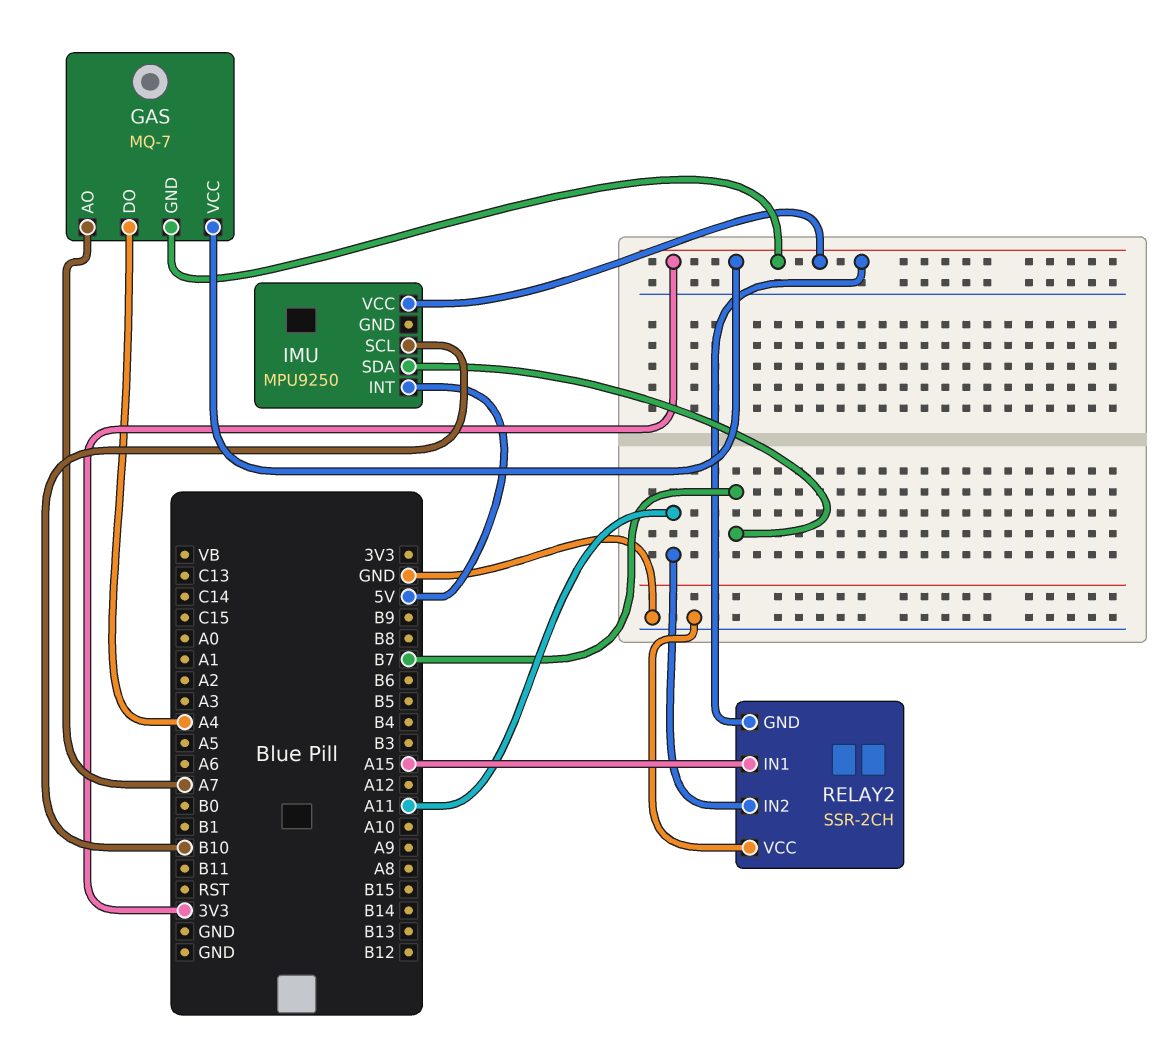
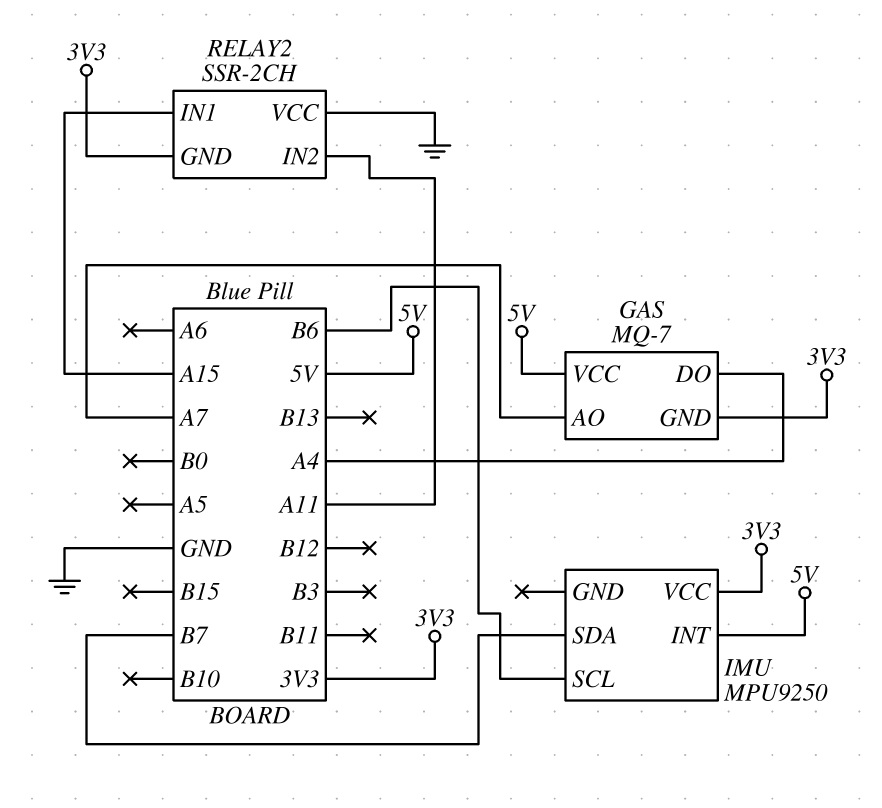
GAS pin VCC: 3V3 -> 5V
IMU pin SCL: B10 -> B6

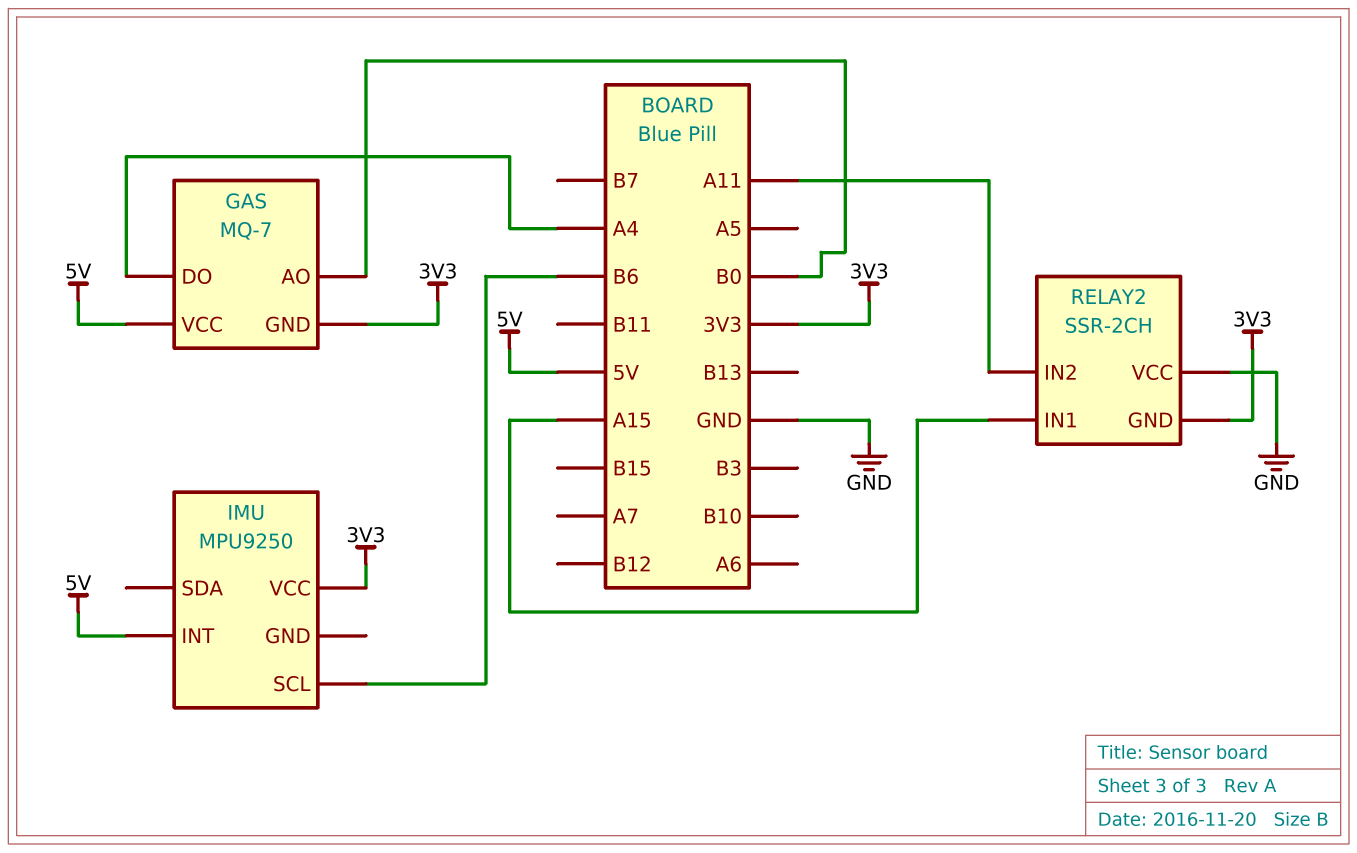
GAS pin AO: A7 -> B0
IMU pin SDA: B7 -> none

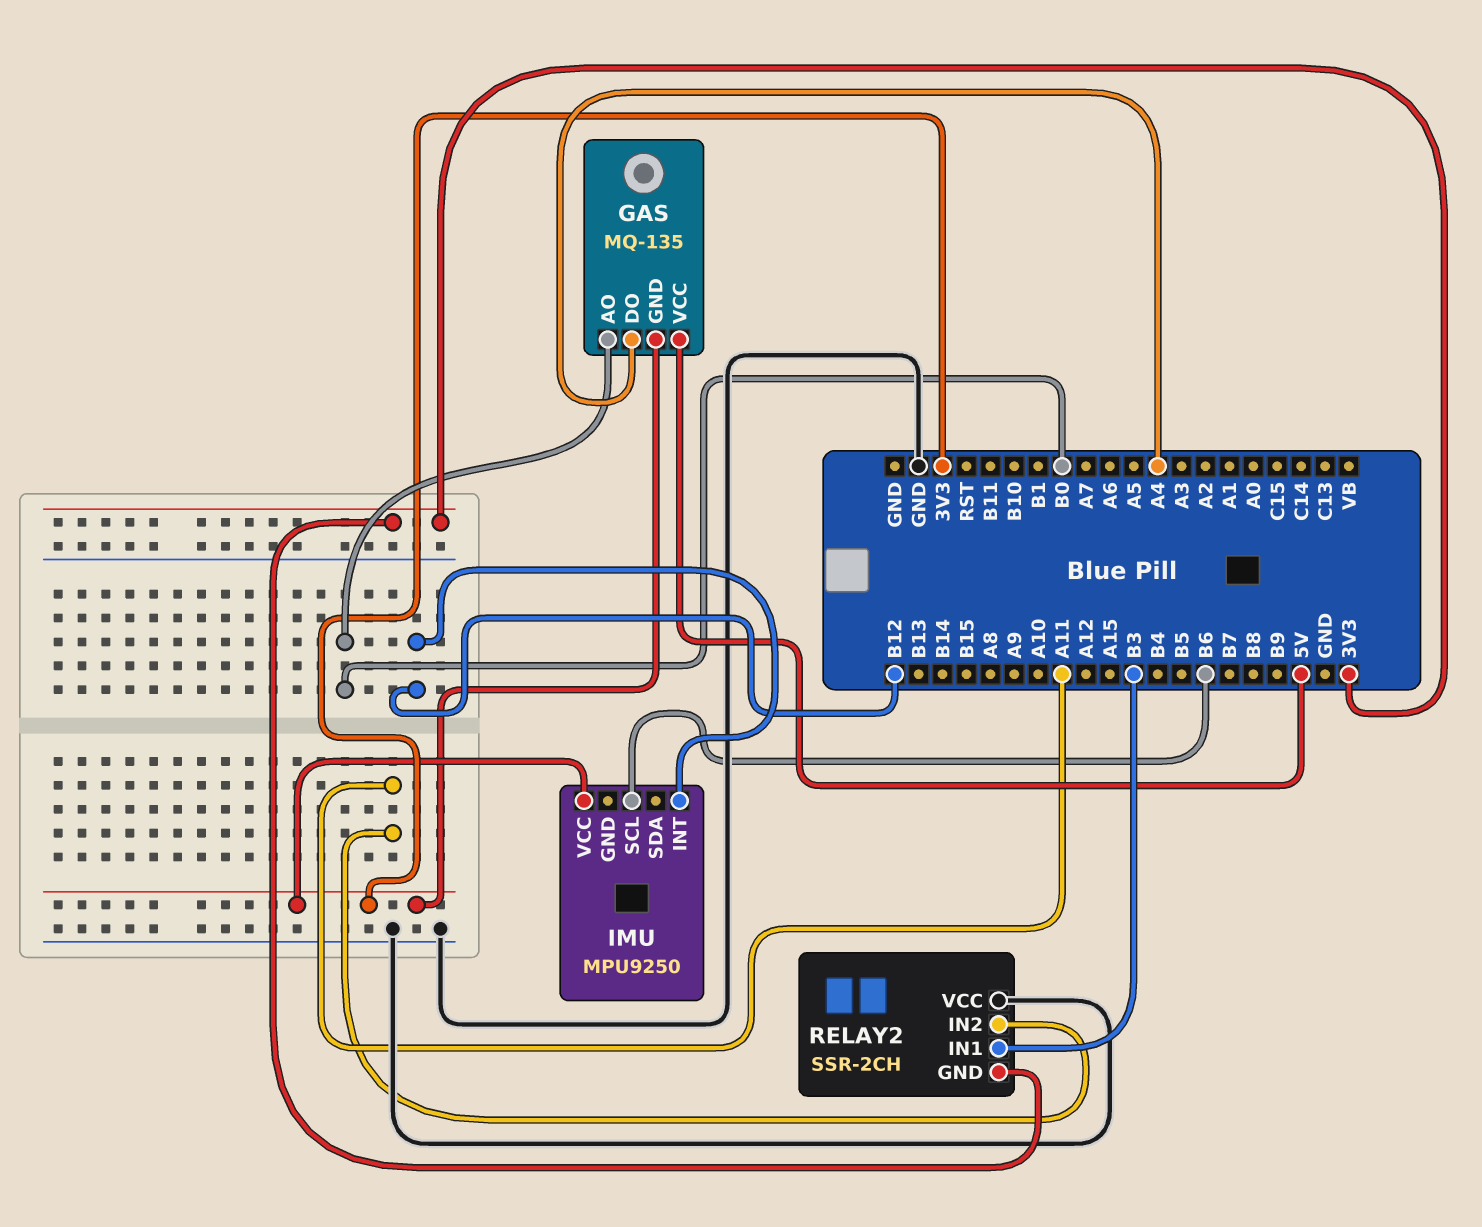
GAS: MQ-7 -> MQ-135
IMU pin INT: 5V -> B12
RELAY2 pin IN1: A15 -> B3

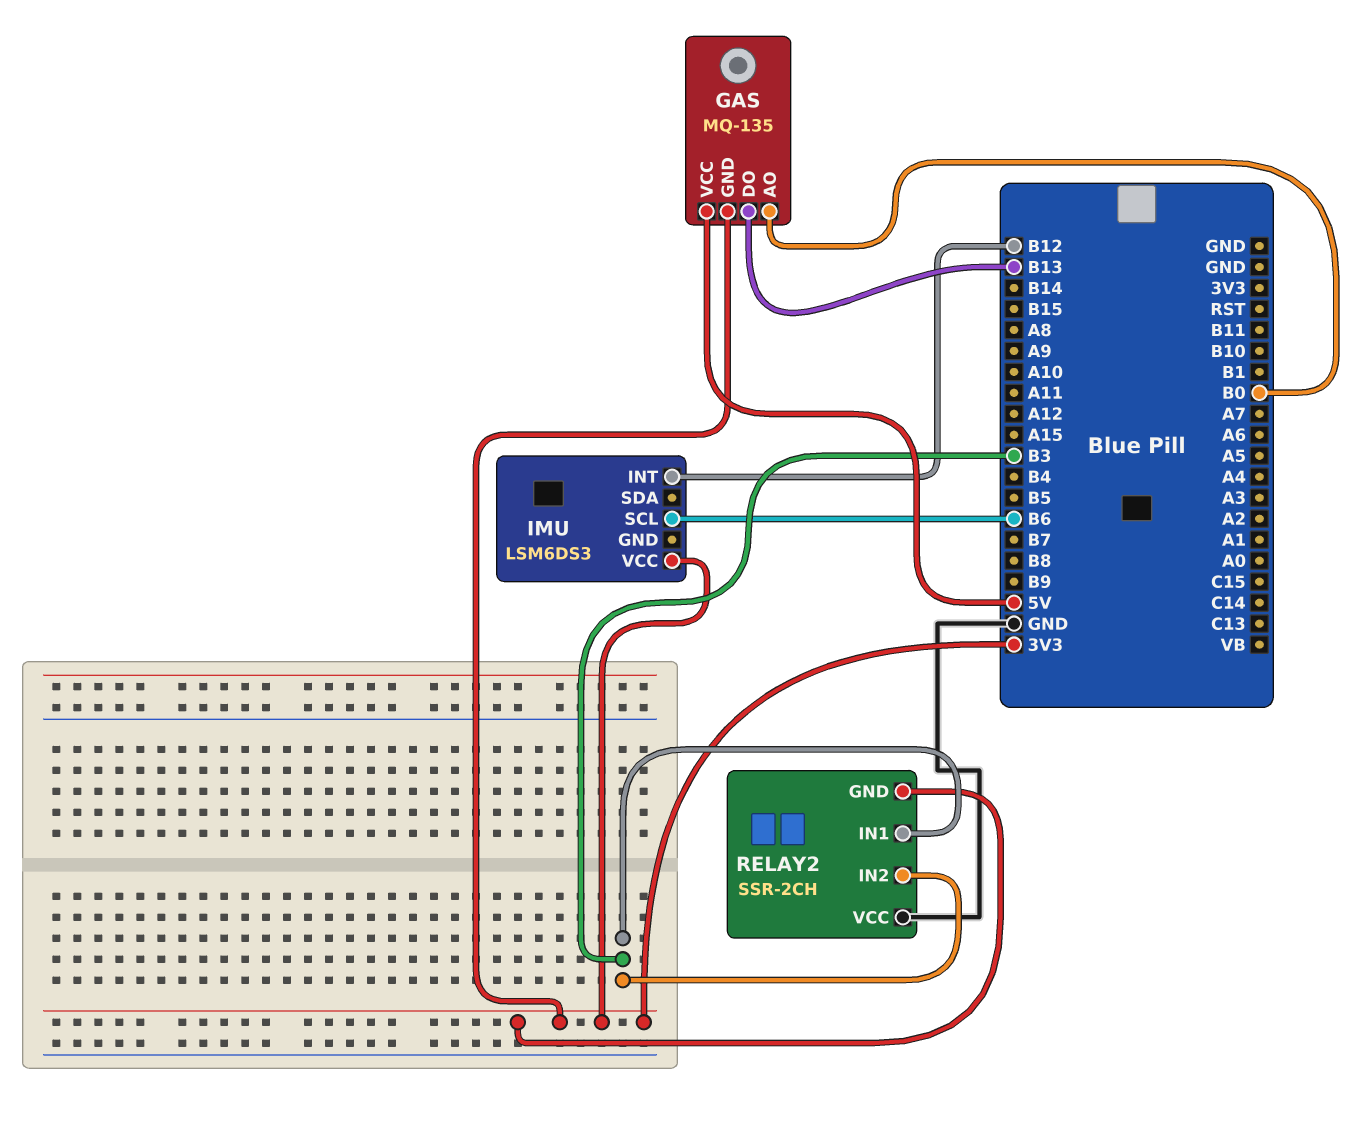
GAS pin DO: A4 -> B13
IMU: MPU9250 -> LSM6DS3
RELAY2 pin IN2: A11 -> B3

